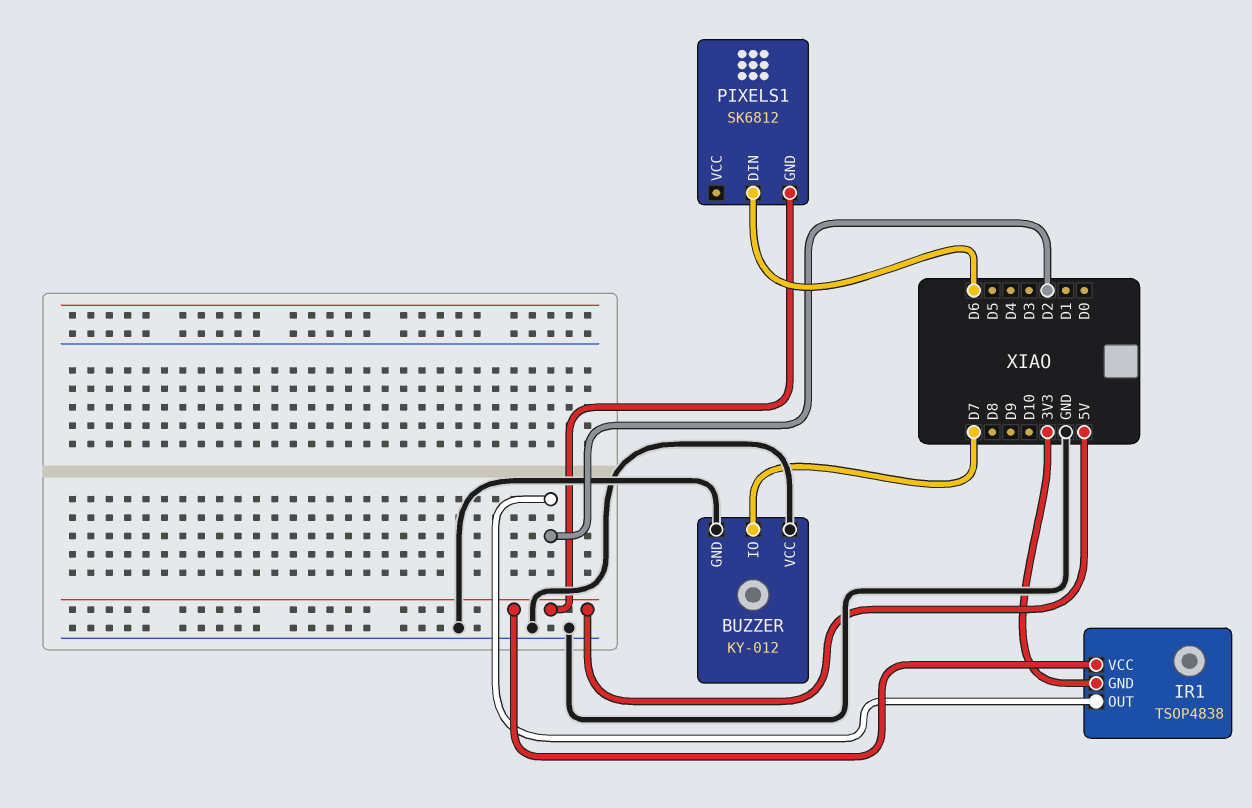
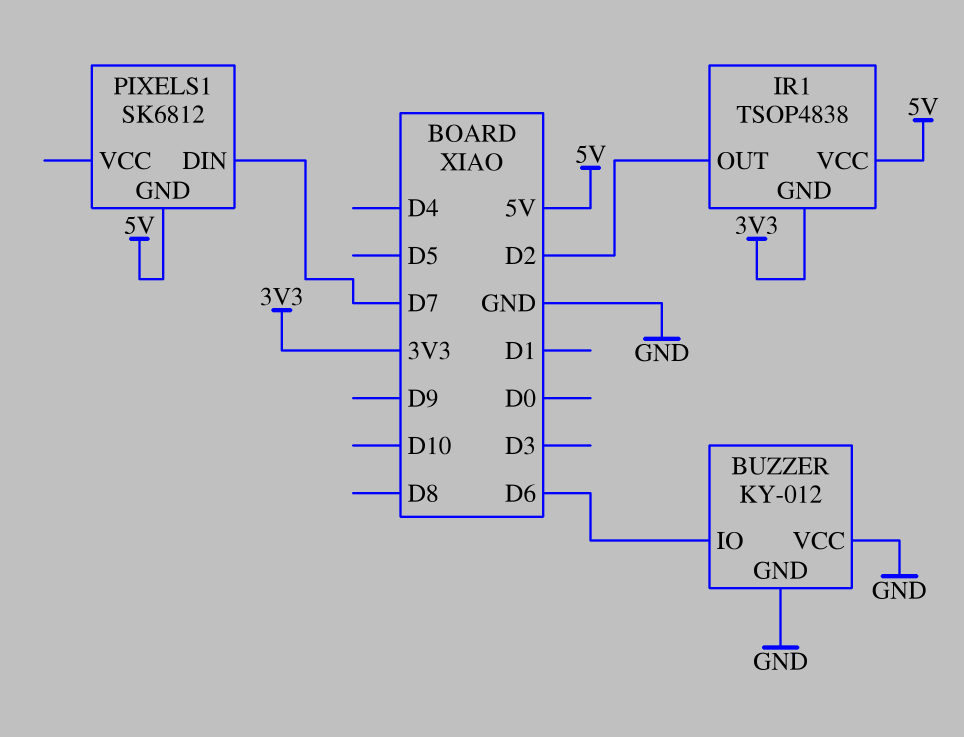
BUZZER pin IO: D7 -> D6
PIXELS1 pin DIN: D6 -> D7

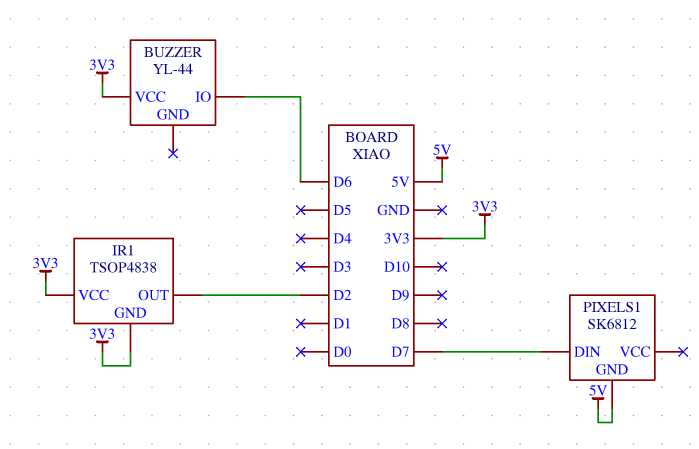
BUZZER: KY-012 -> YL-44
BUZZER pin GND: GND -> none
BUZZER pin VCC: GND -> 3V3
IR1 pin VCC: 5V -> 3V3

